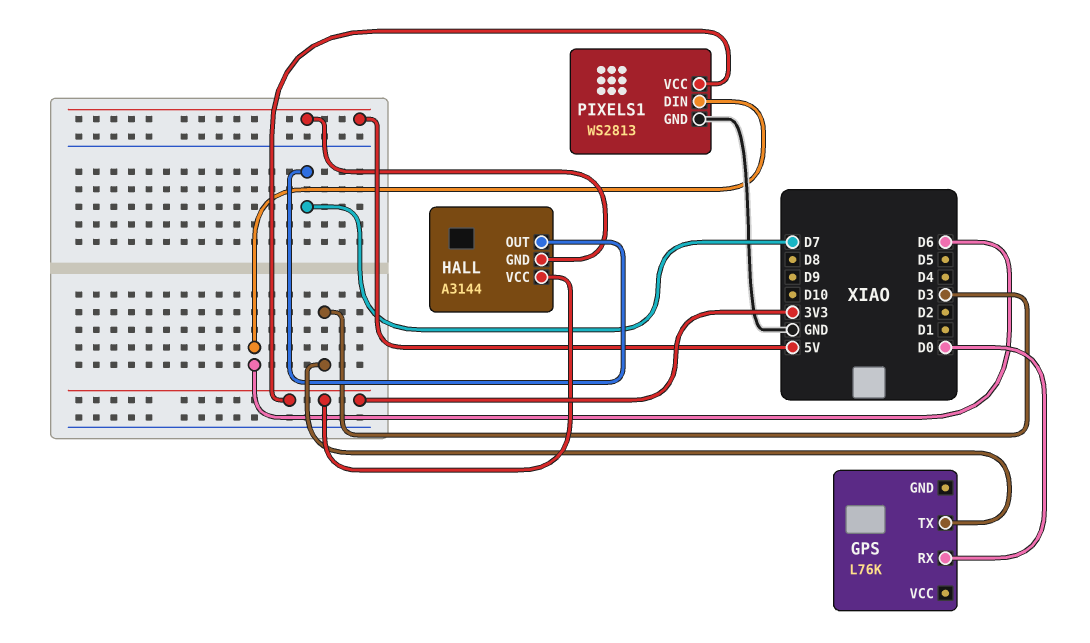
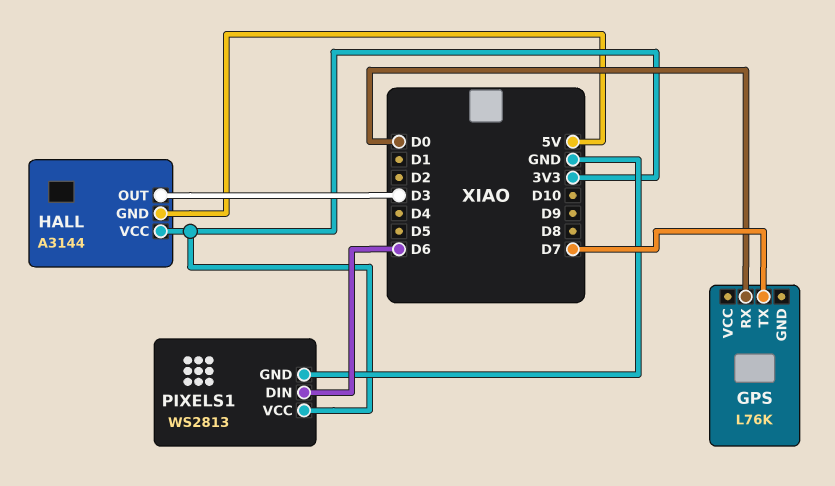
GPS pin TX: D3 -> D7
HALL pin OUT: D7 -> D3

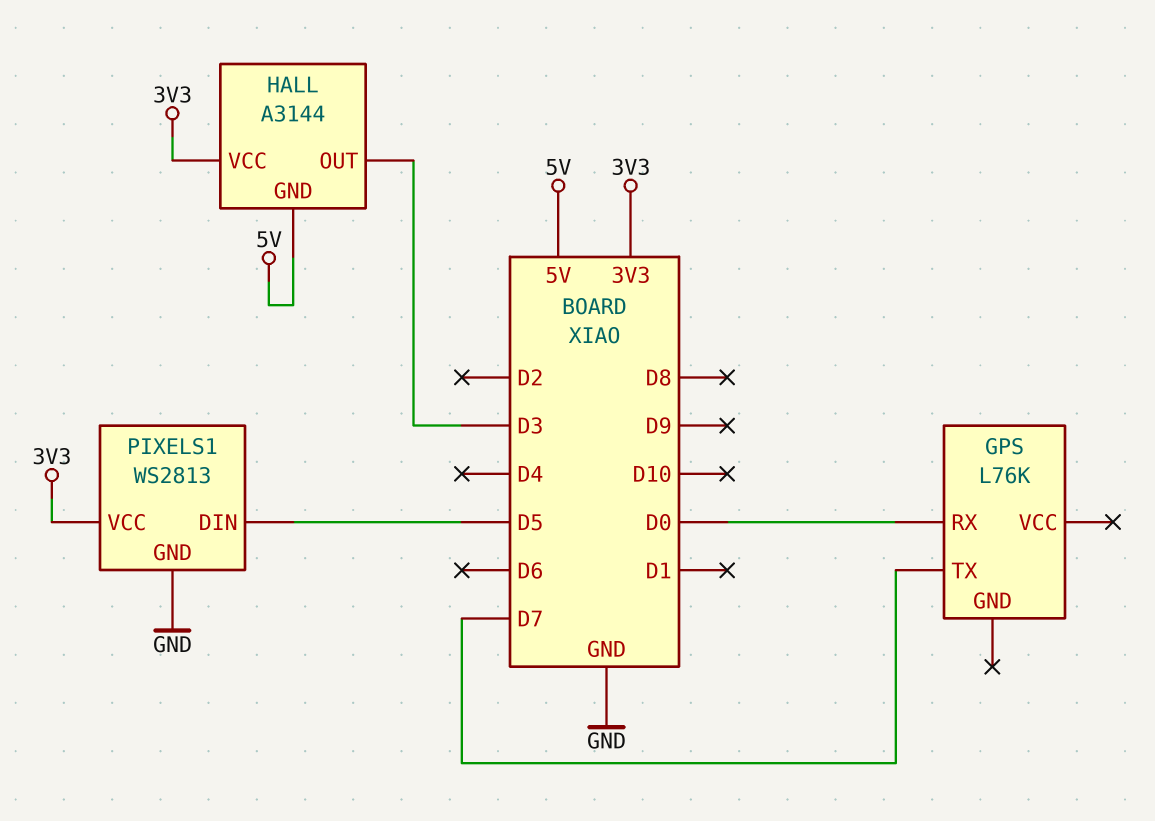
PIXELS1 pin DIN: D6 -> D5

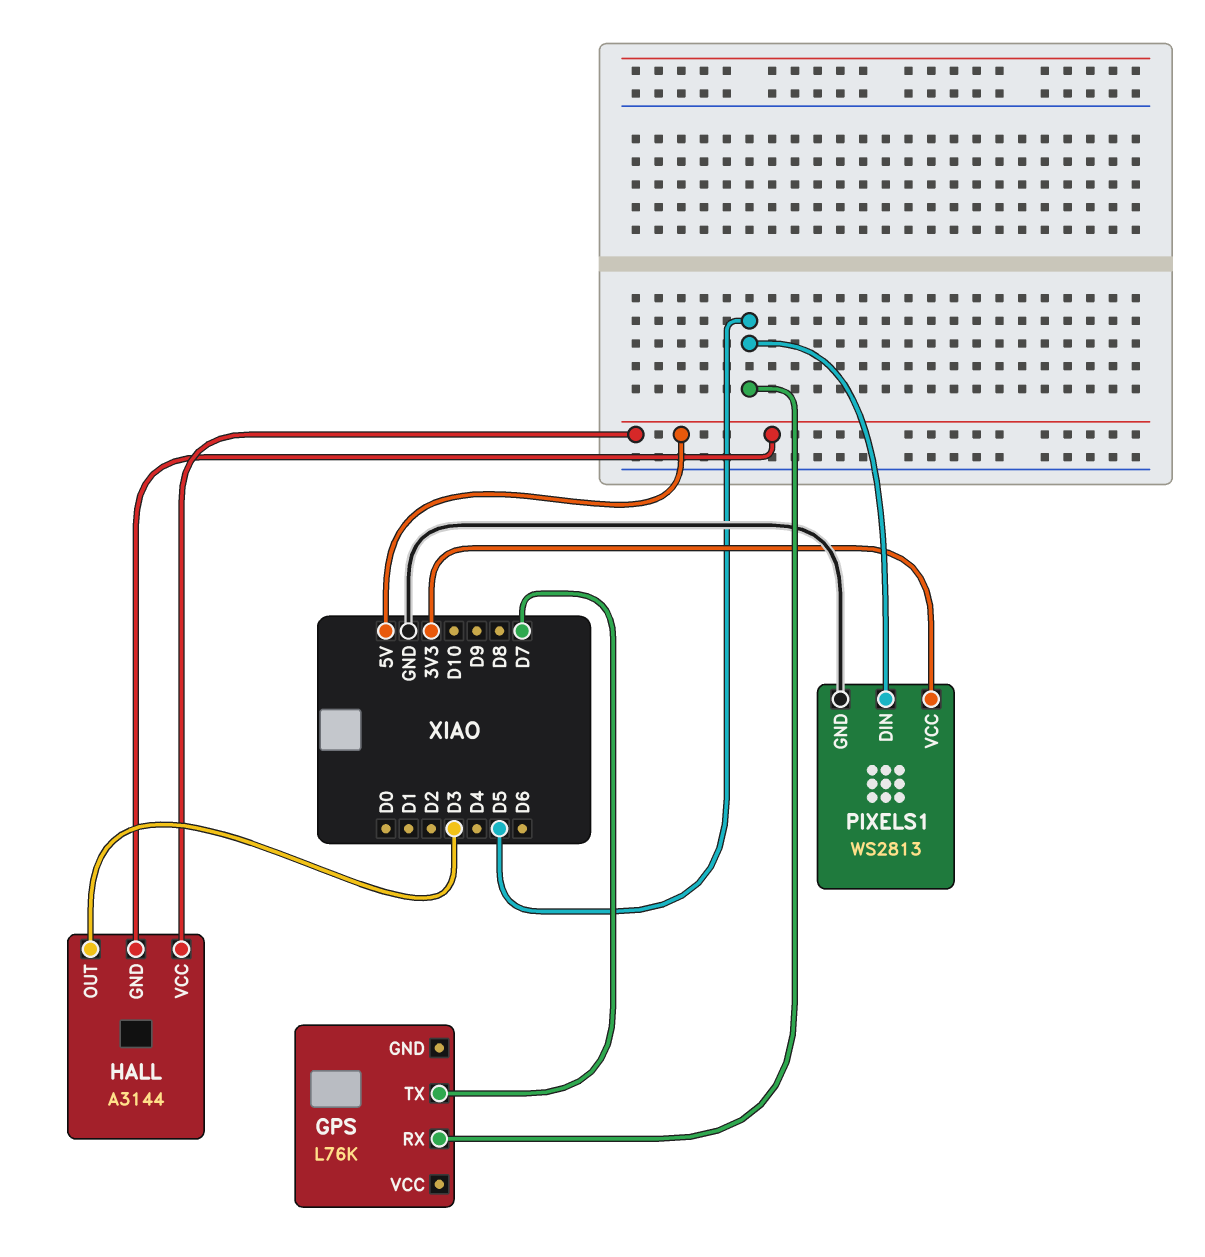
GPS pin RX: D0 -> D5
HALL pin VCC: 3V3 -> 5V

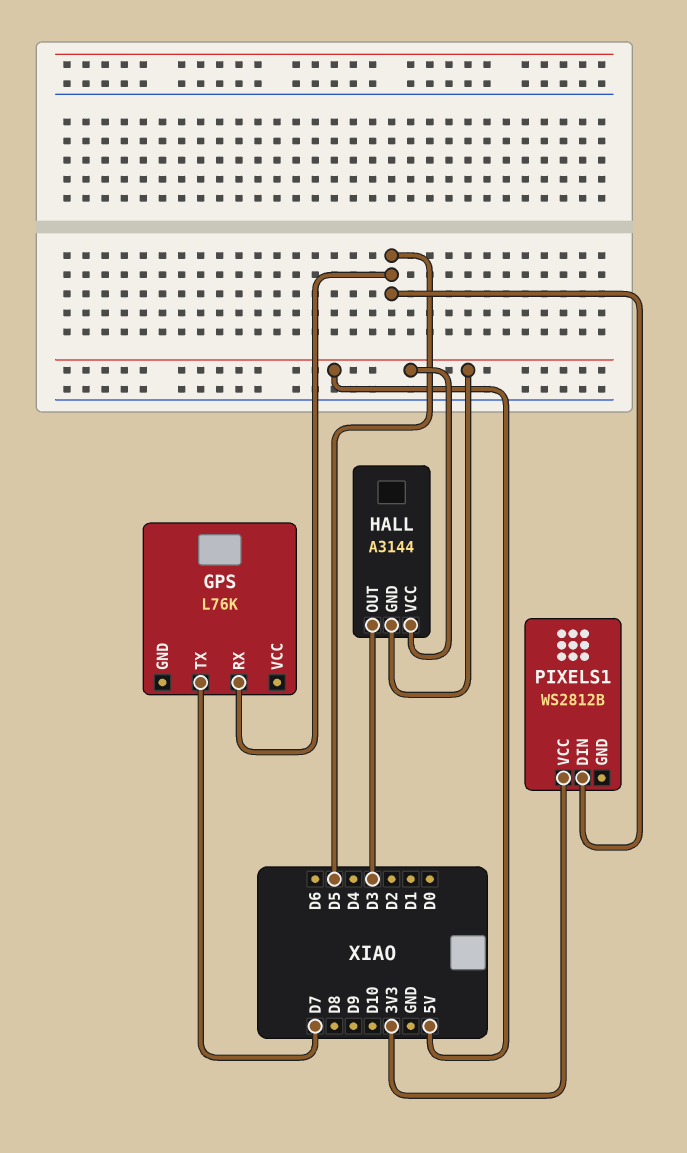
PIXELS1: WS2813 -> WS2812B
PIXELS1 pin GND: GND -> none

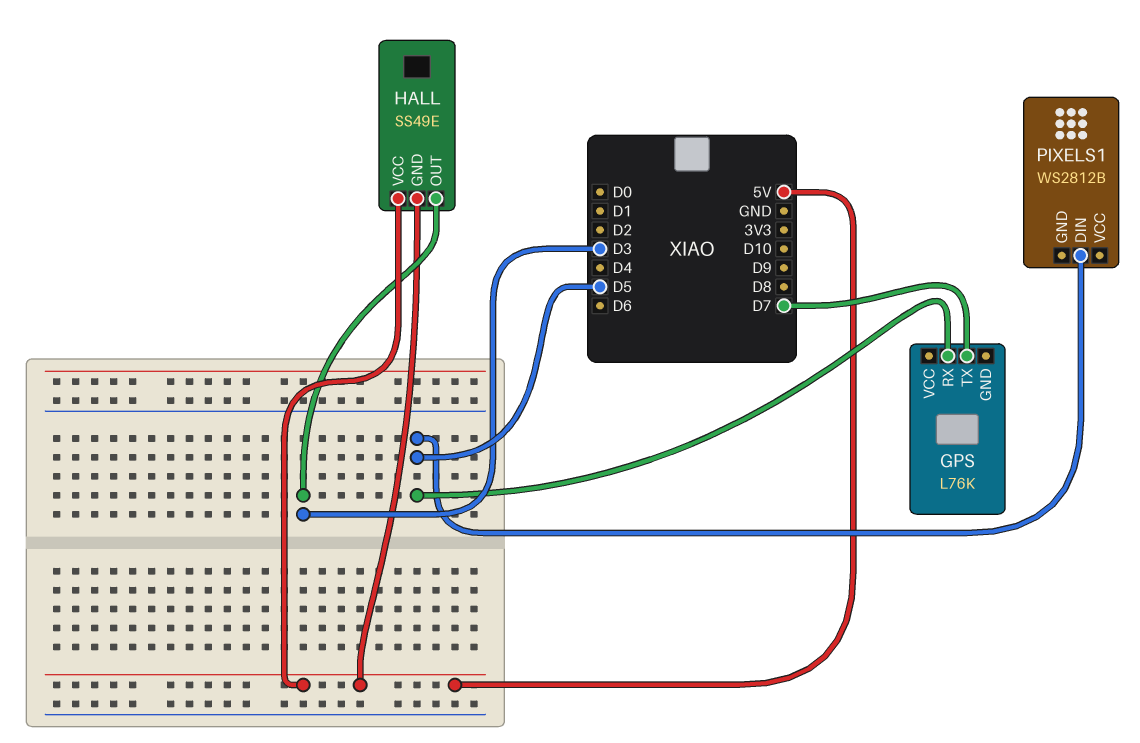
HALL: A3144 -> SS49E
PIXELS1 pin VCC: 3V3 -> none

